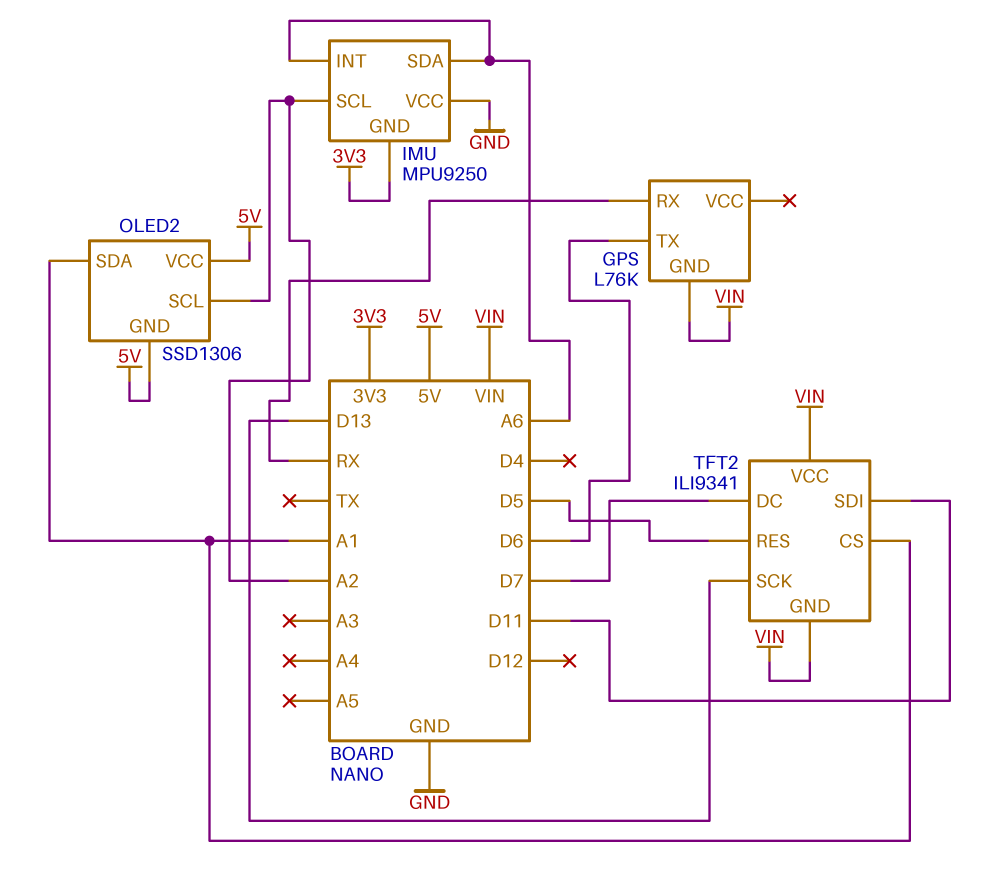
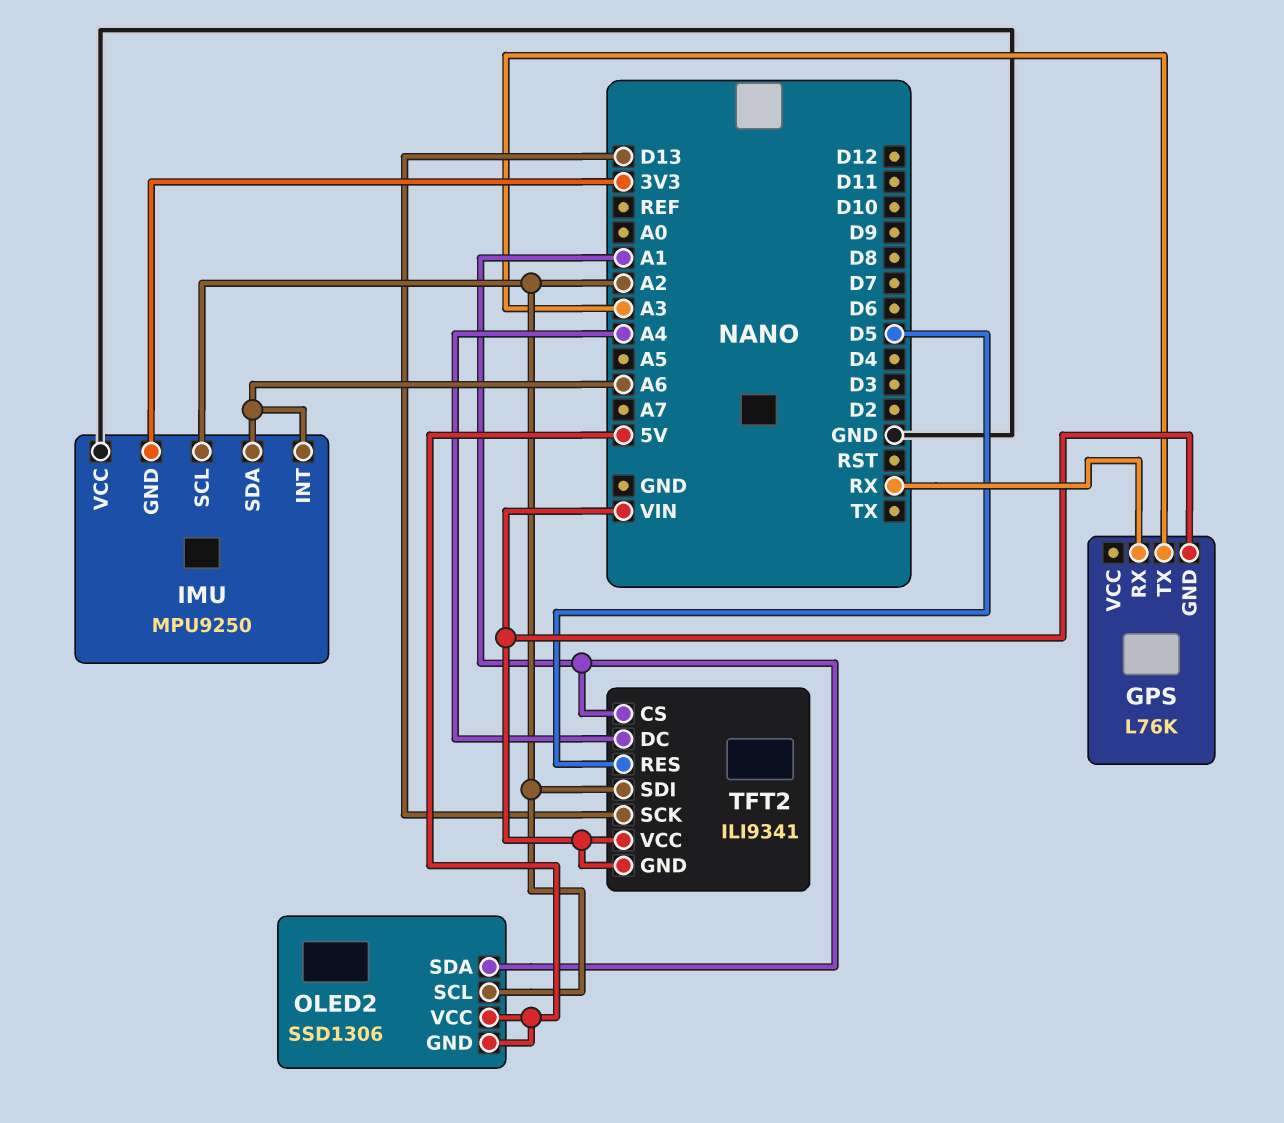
GPS pin TX: D6 -> A3
TFT2 pin DC: D7 -> A4
TFT2 pin SDI: D11 -> A2

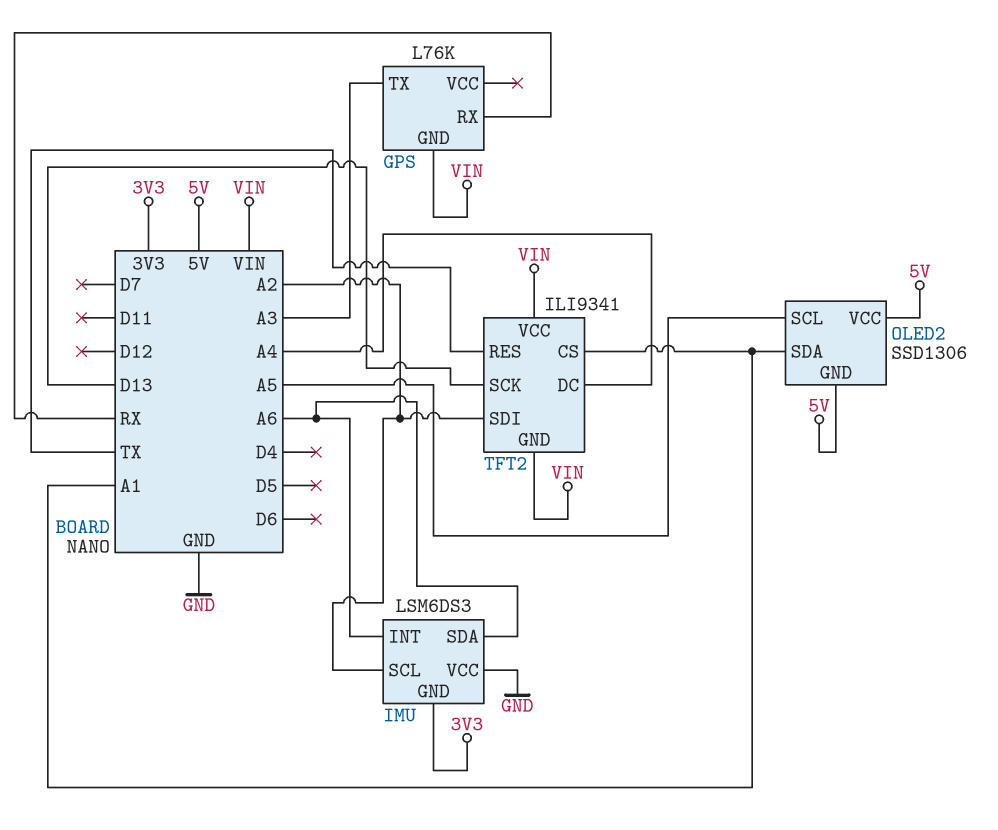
IMU: MPU9250 -> LSM6DS3
OLED2 pin SCL: A2 -> A5
TFT2 pin RES: D5 -> TX

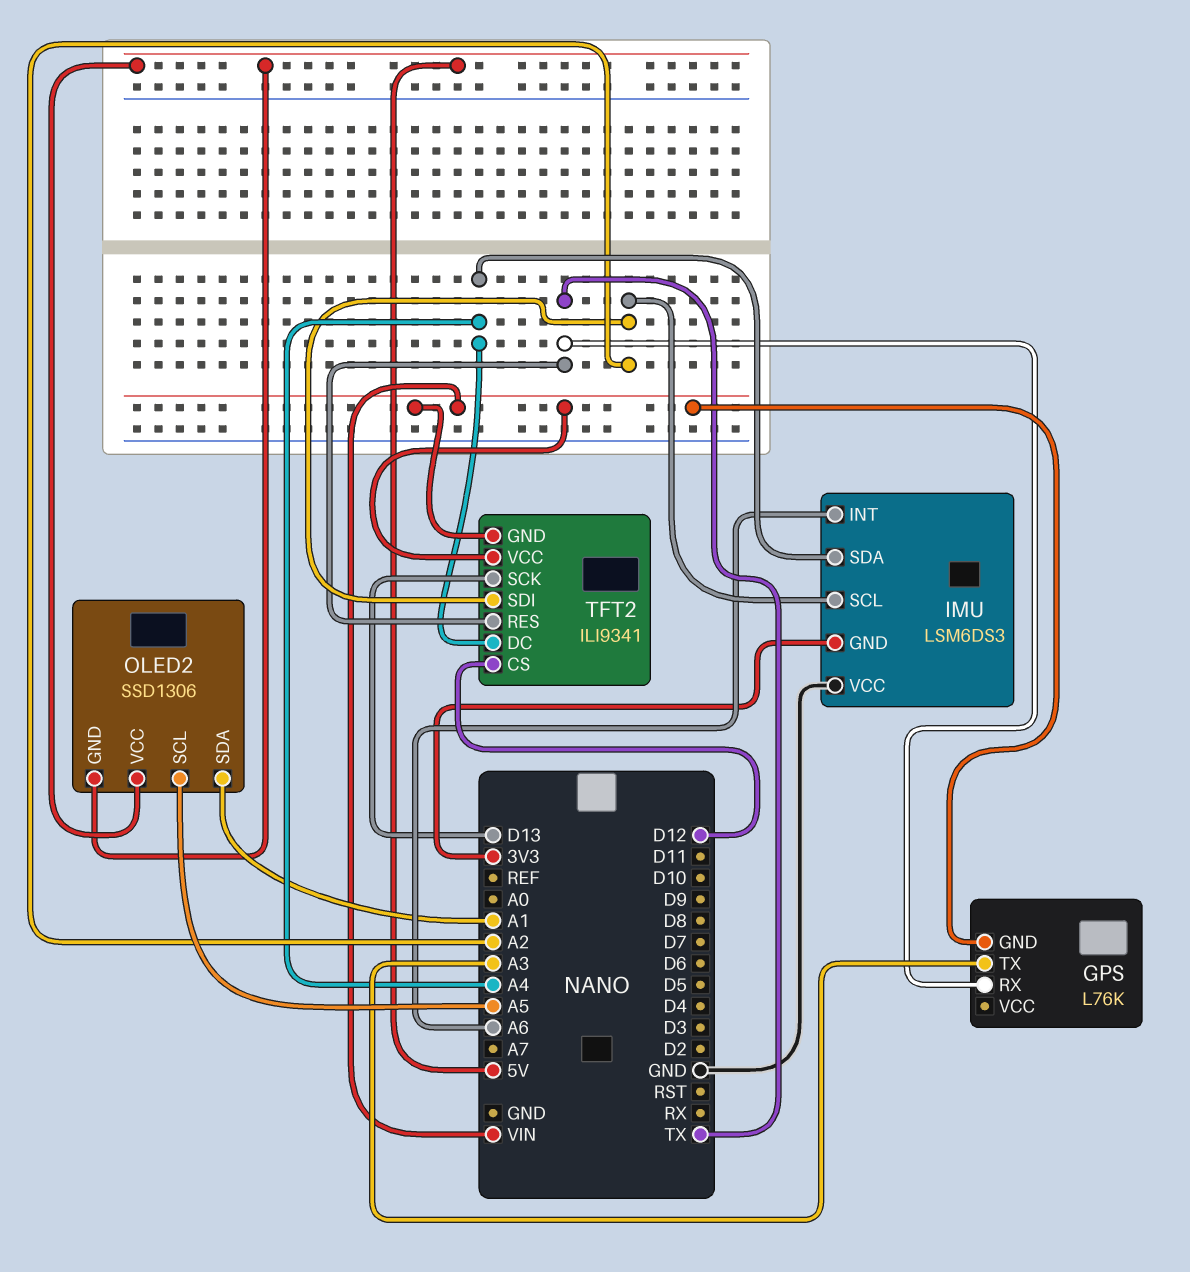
GPS pin RX: RX -> TX
IMU pin SDA: A6 -> A4
TFT2 pin CS: A1 -> D12

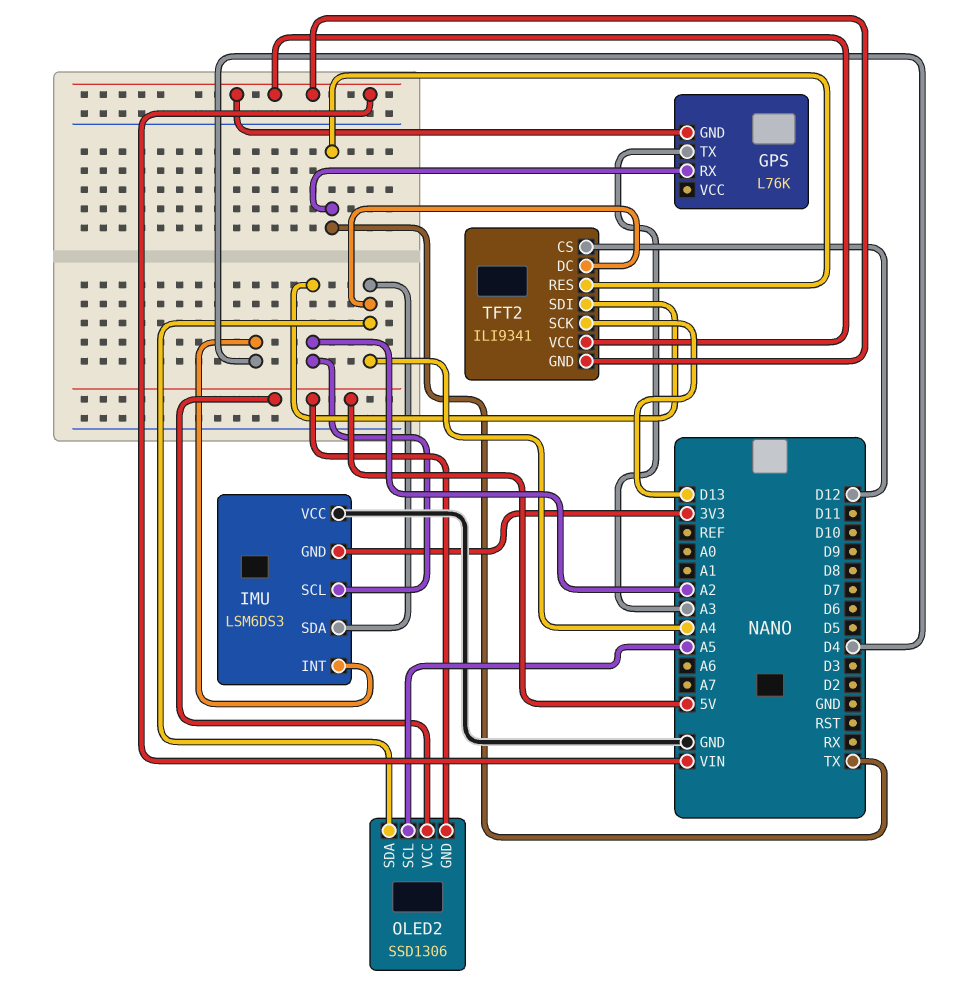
IMU pin INT: A6 -> D4
OLED2 pin SDA: A1 -> A4

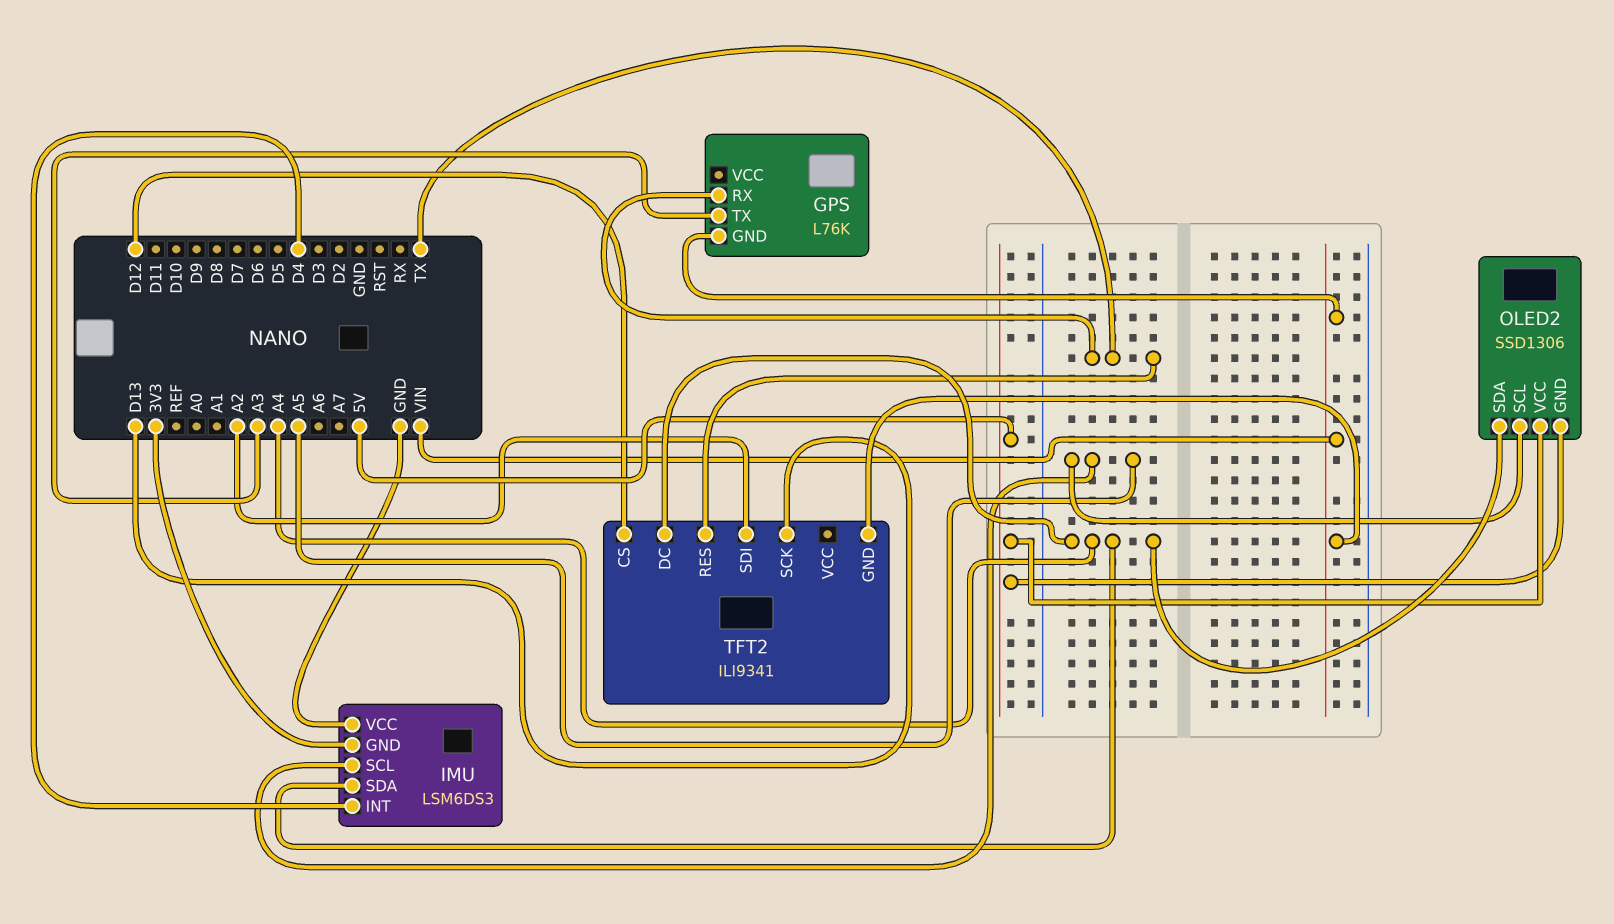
IMU pin SCL: A2 -> A5
TFT2 pin VCC: VIN -> none

